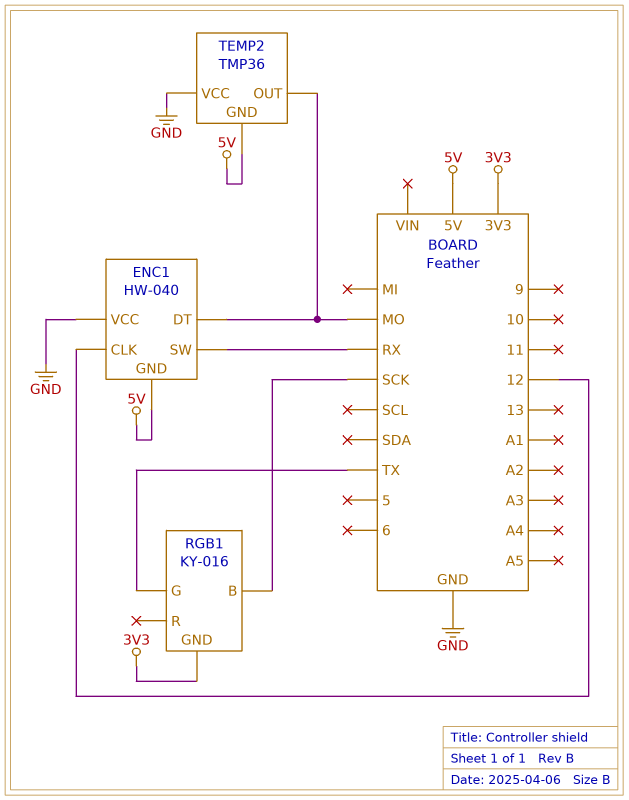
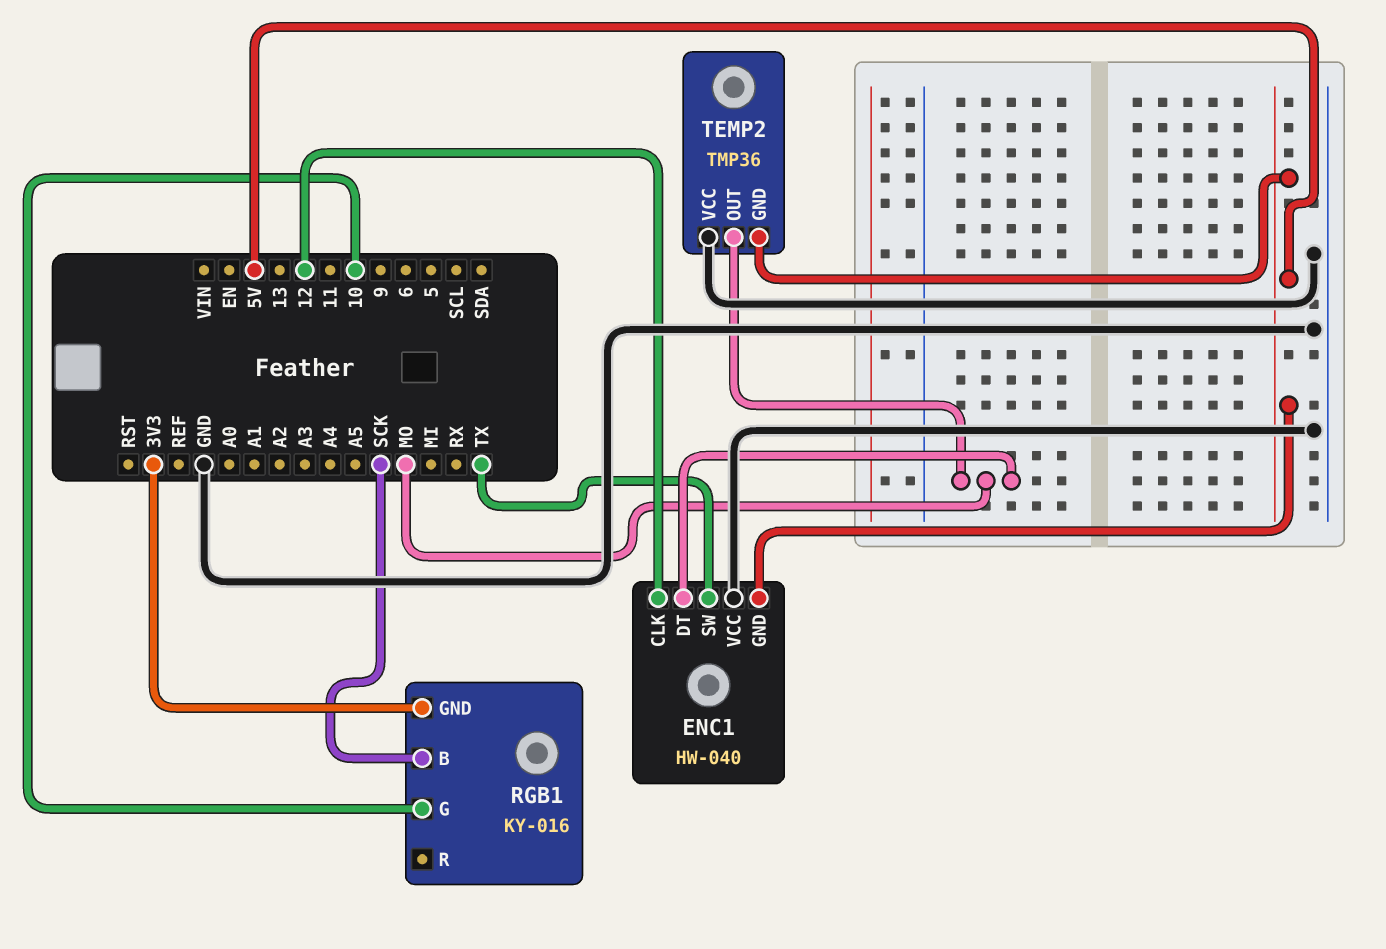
ENC1 pin SW: RX -> TX
RGB1 pin G: TX -> 10

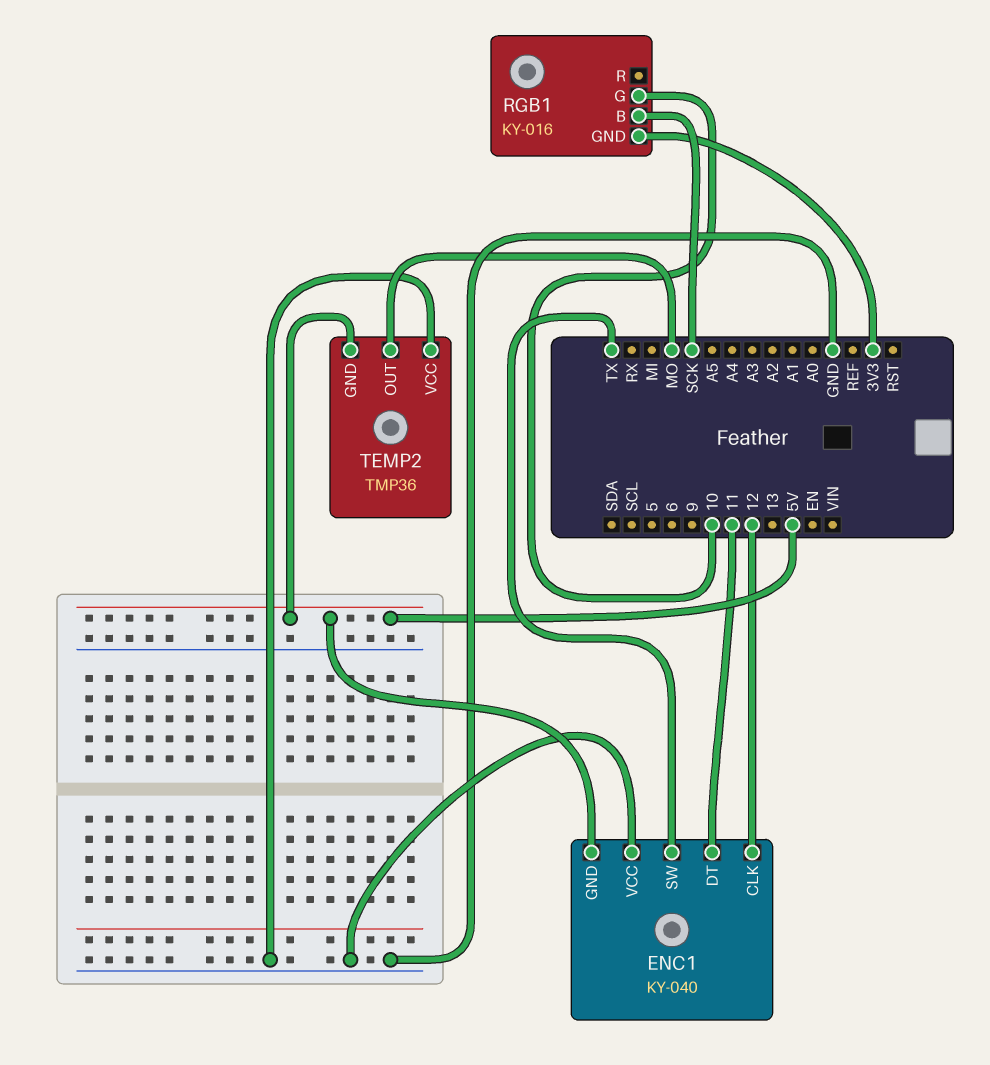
ENC1: HW-040 -> KY-040
ENC1 pin DT: MO -> 11

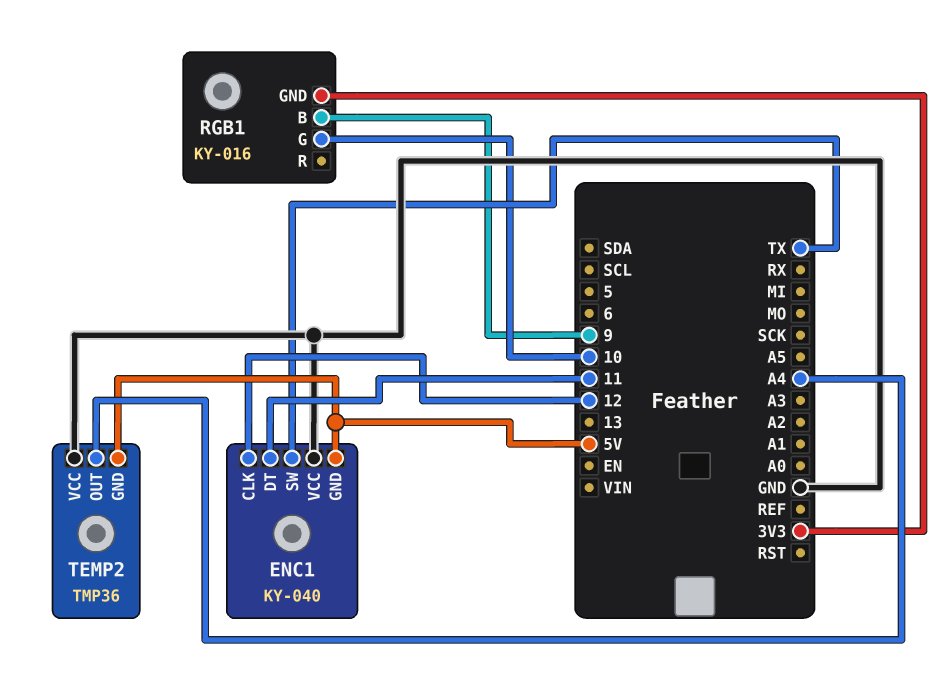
RGB1 pin B: SCK -> 9
TEMP2 pin OUT: MO -> A4

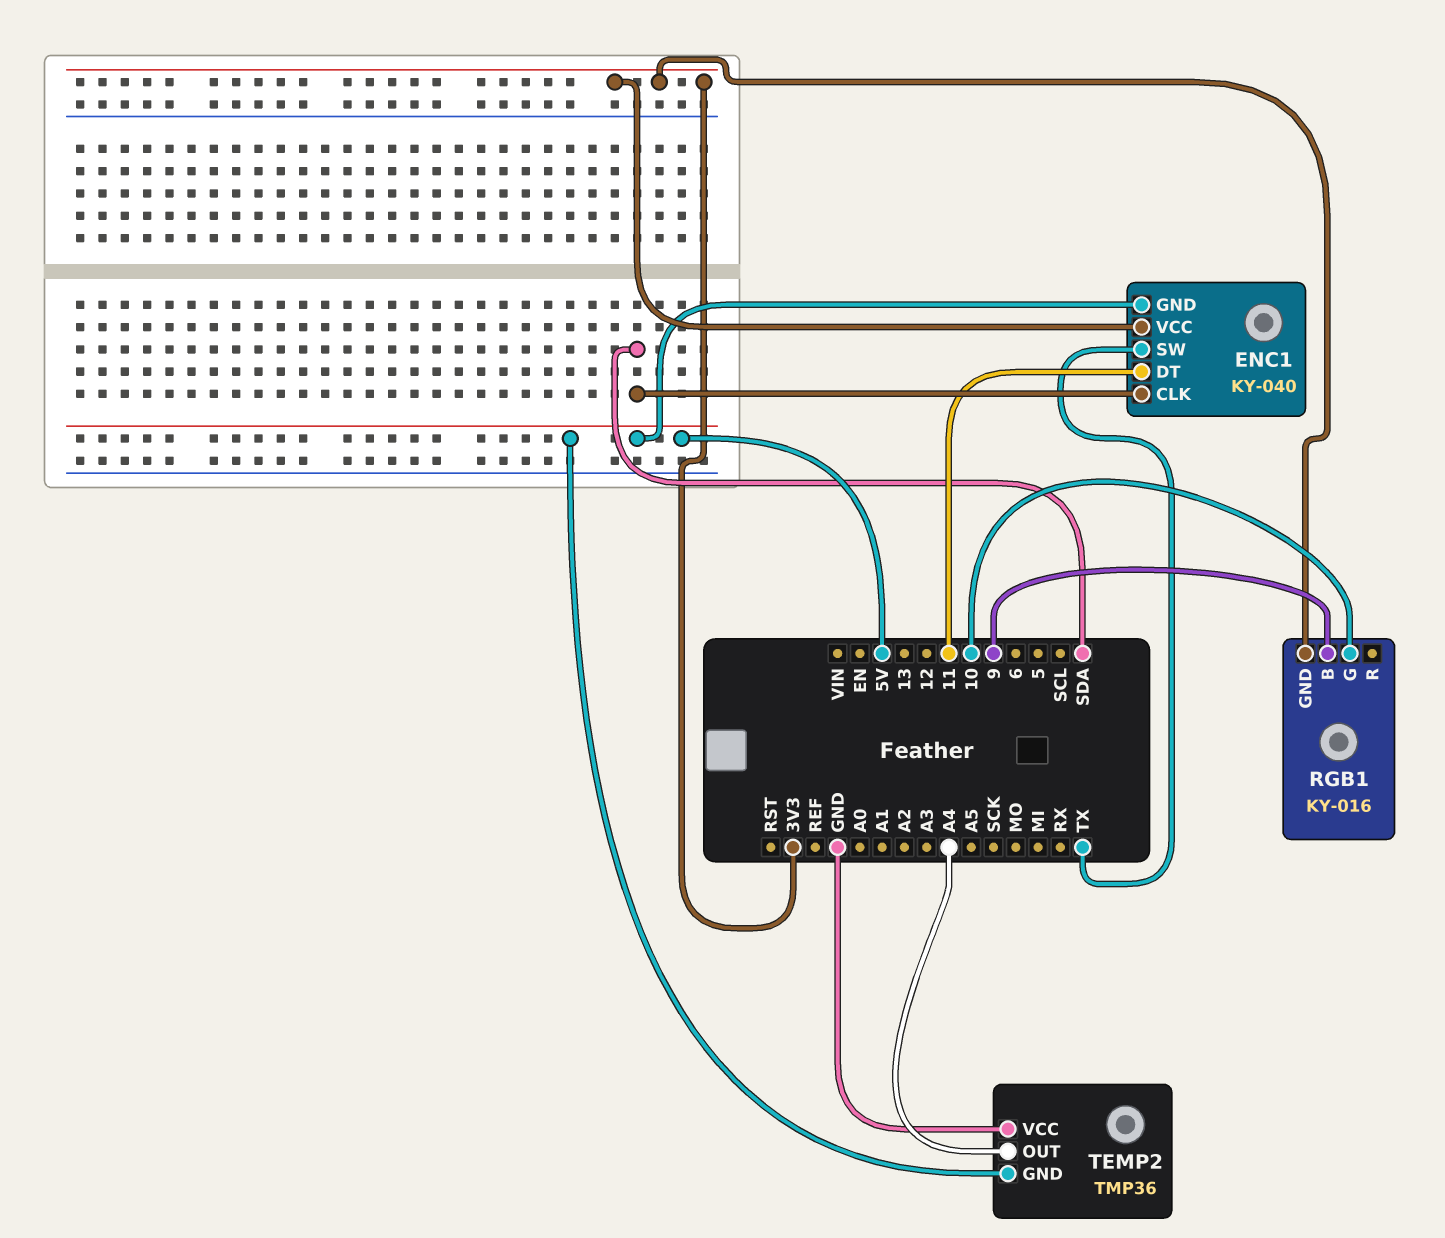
ENC1 pin CLK: 12 -> SDA
ENC1 pin VCC: GND -> 3V3

